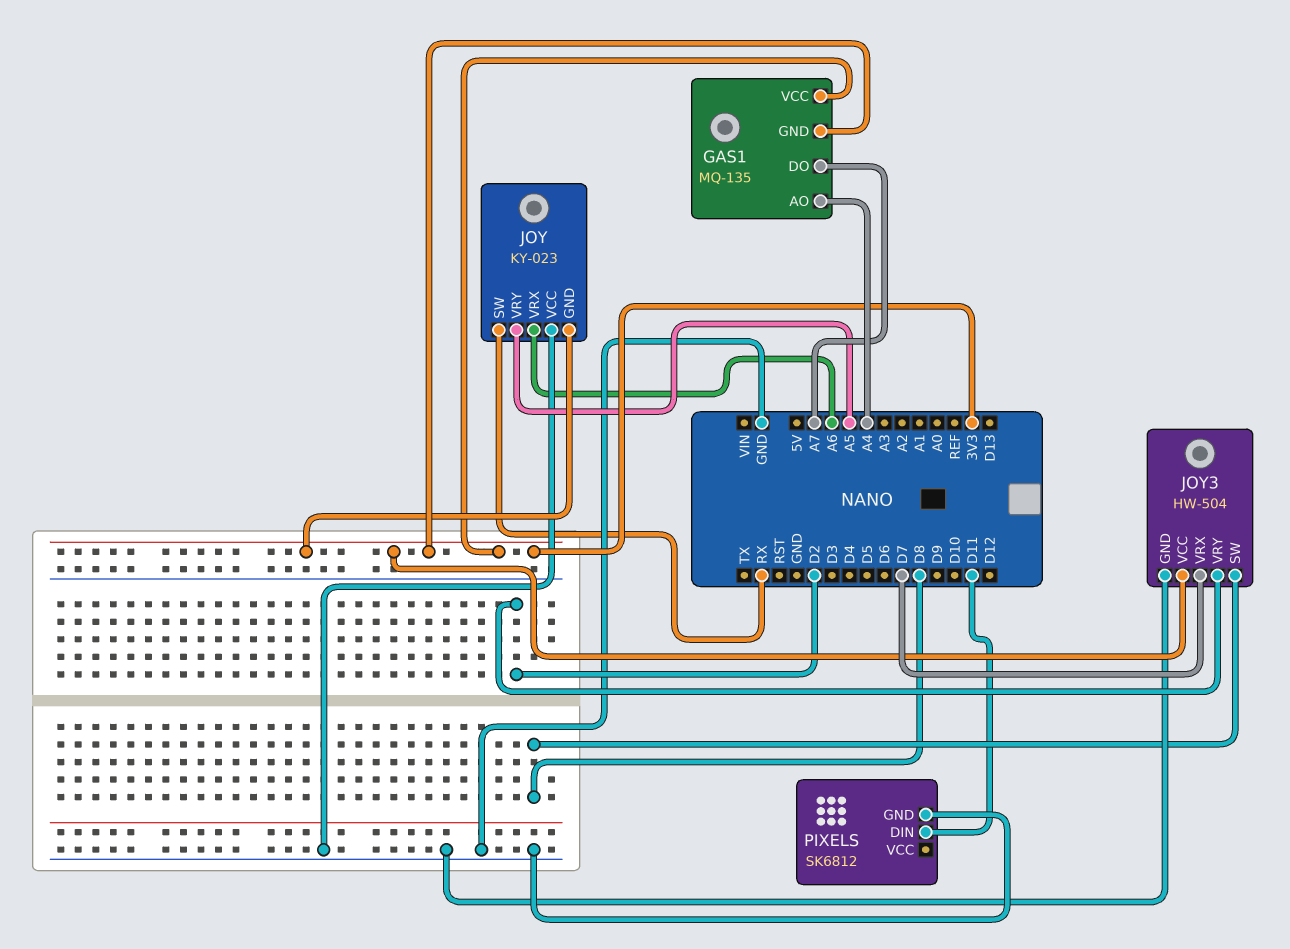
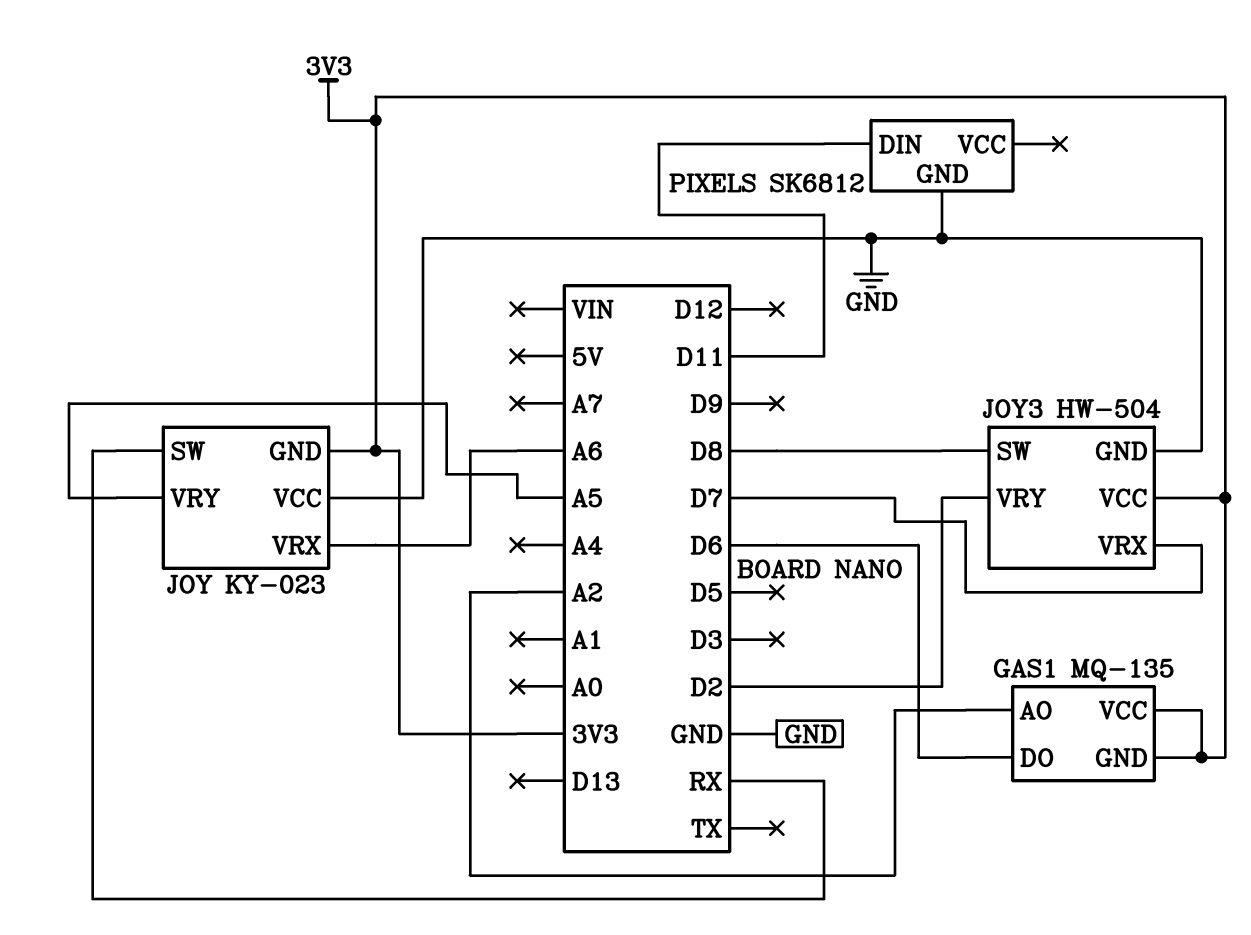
GAS1 pin AO: A4 -> A2
GAS1 pin DO: A7 -> D6

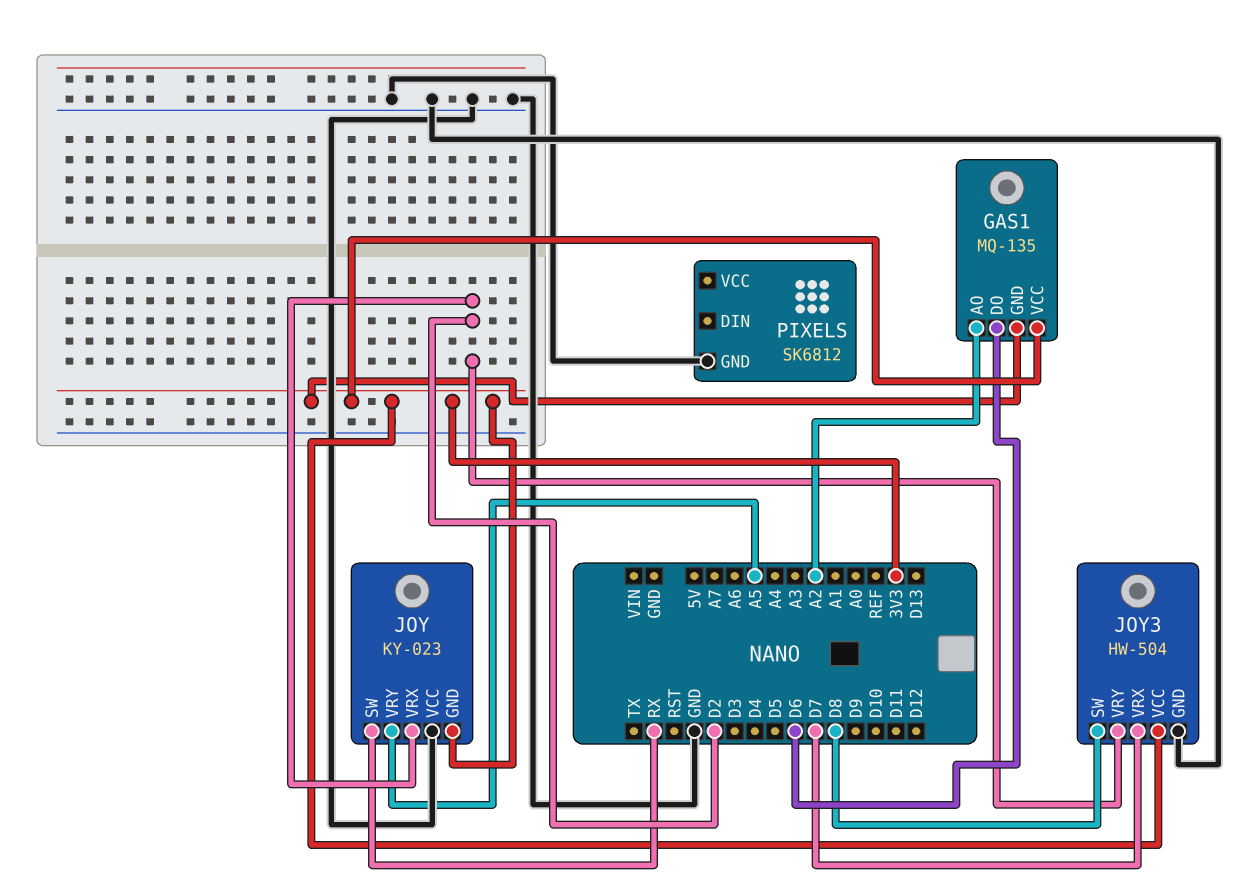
JOY pin VRX: A6 -> D2
PIXELS pin DIN: D11 -> none

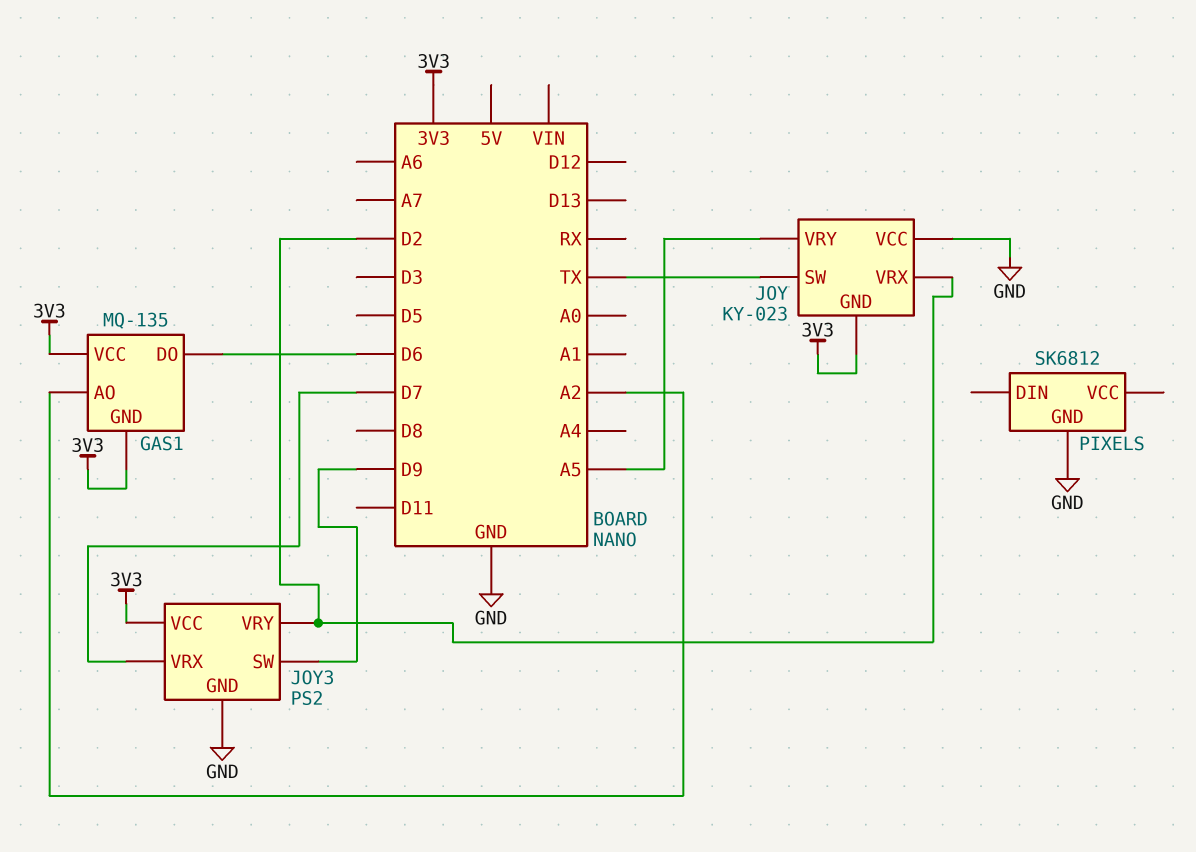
JOY pin SW: RX -> TX
JOY3: HW-504 -> PS2
JOY3 pin SW: D8 -> D9

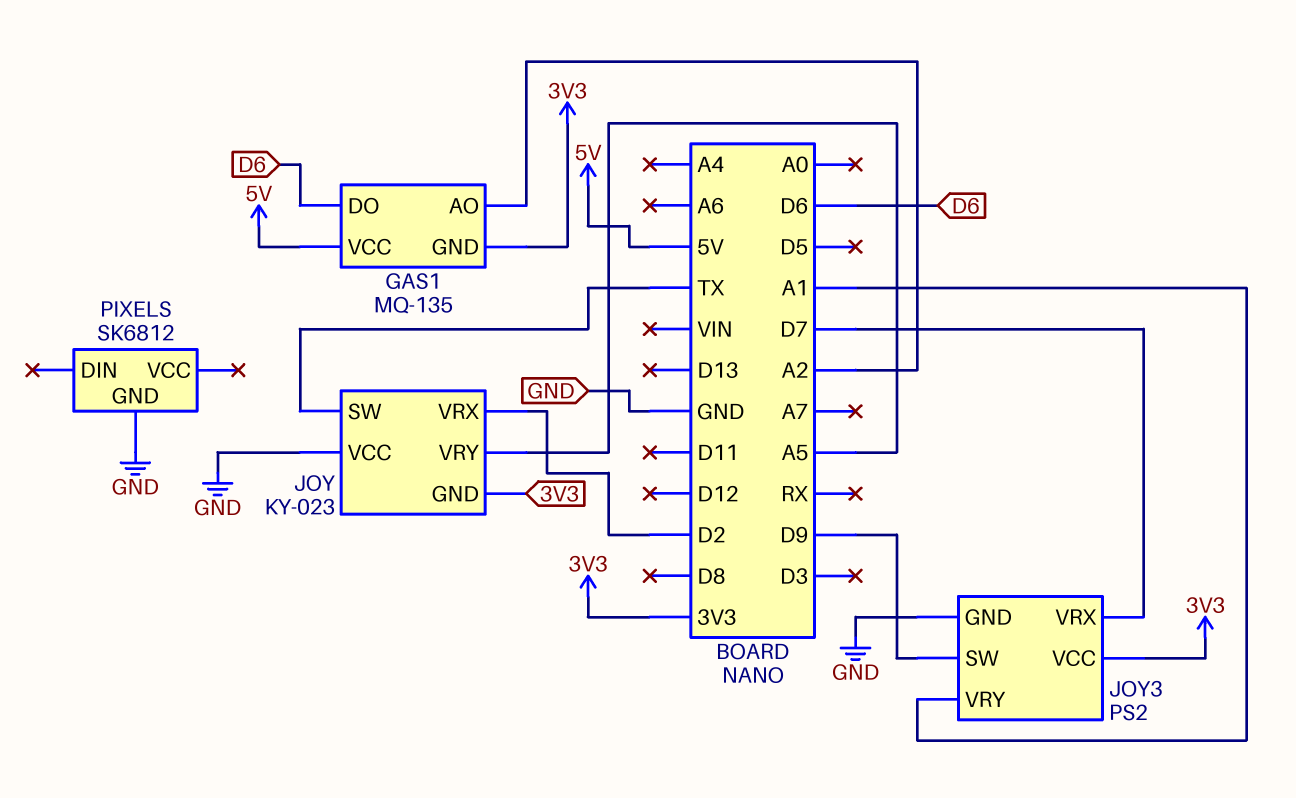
GAS1 pin VCC: 3V3 -> 5V
JOY3 pin VRY: D2 -> A1

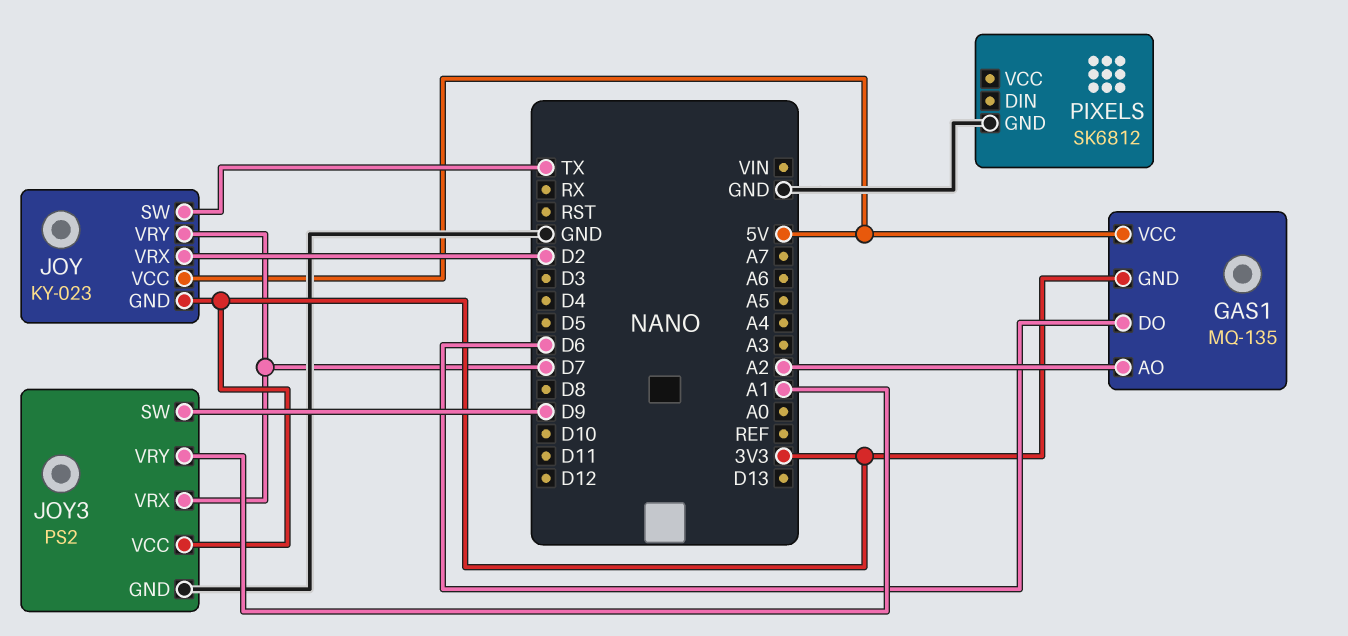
JOY pin VCC: GND -> 5V
JOY pin VRY: A5 -> D7

